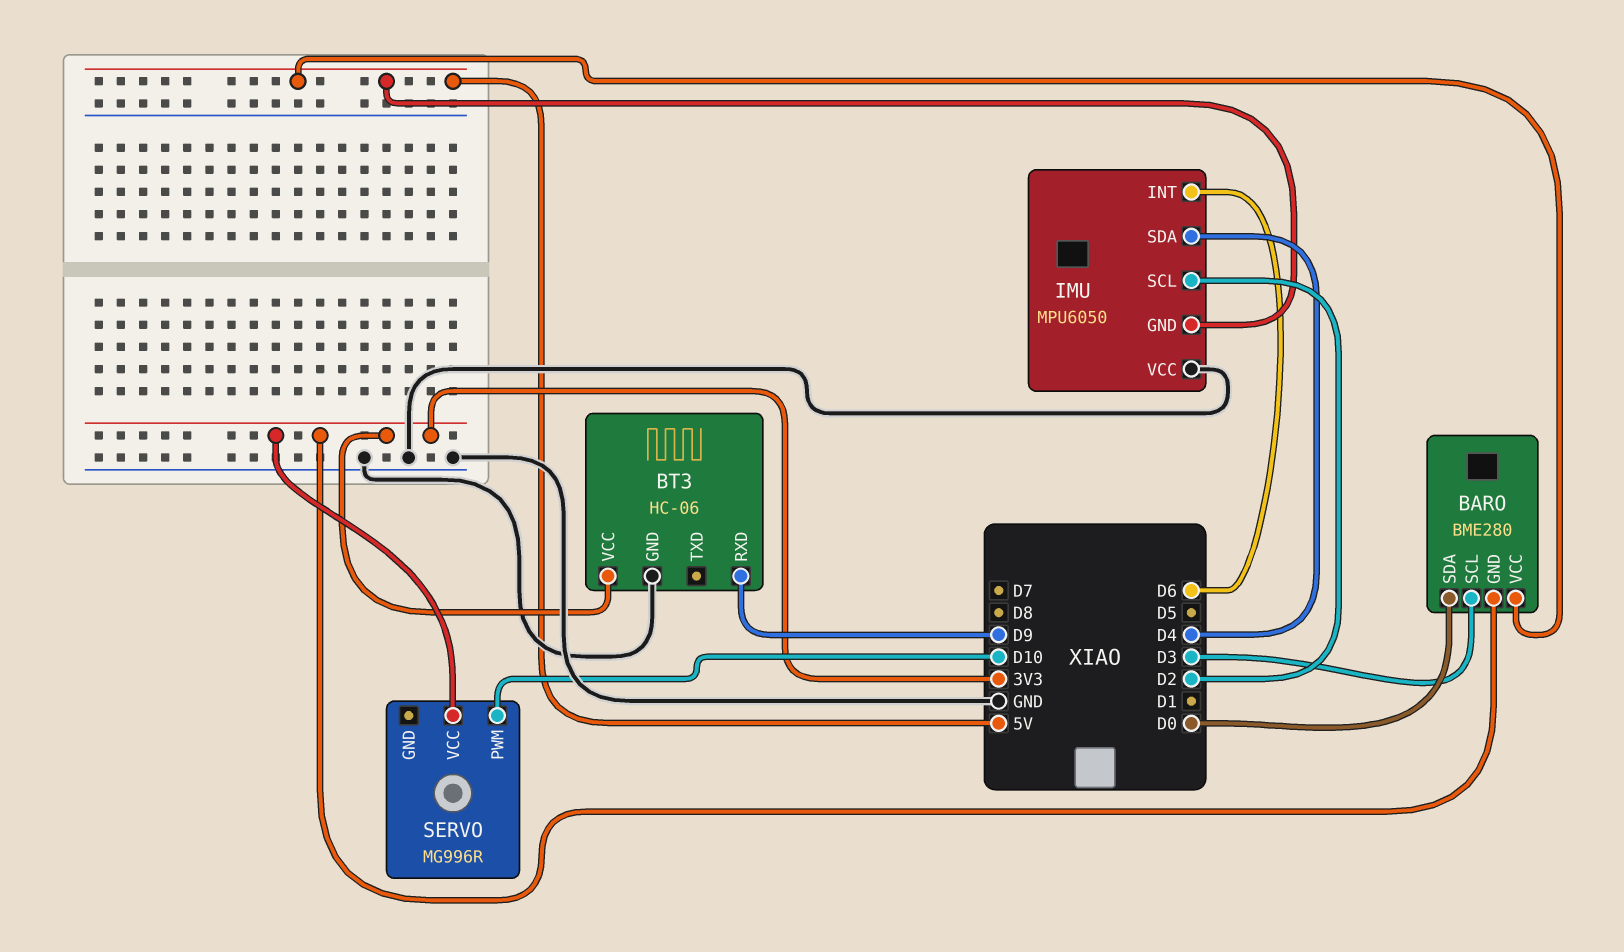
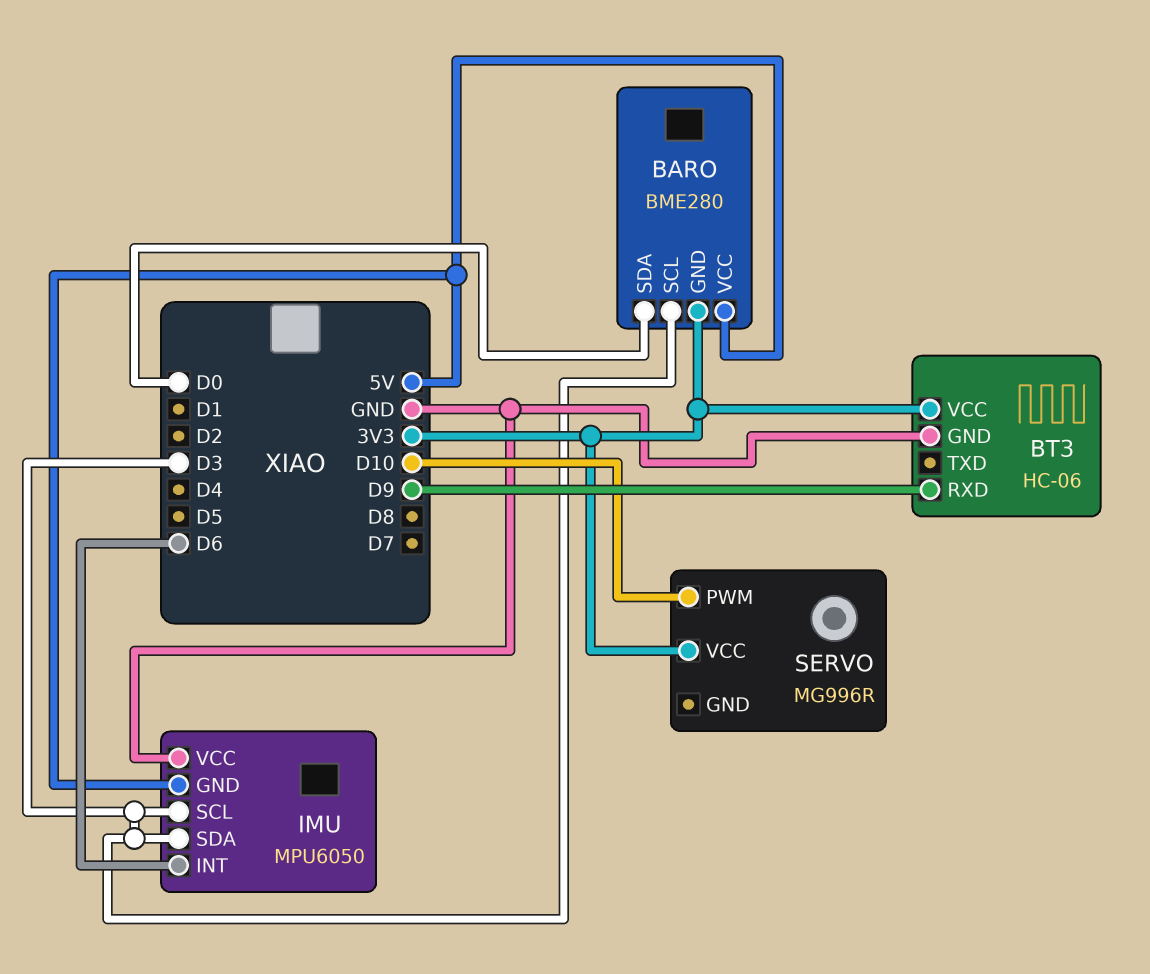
IMU pin SCL: D2 -> D3
IMU pin SDA: D4 -> D3

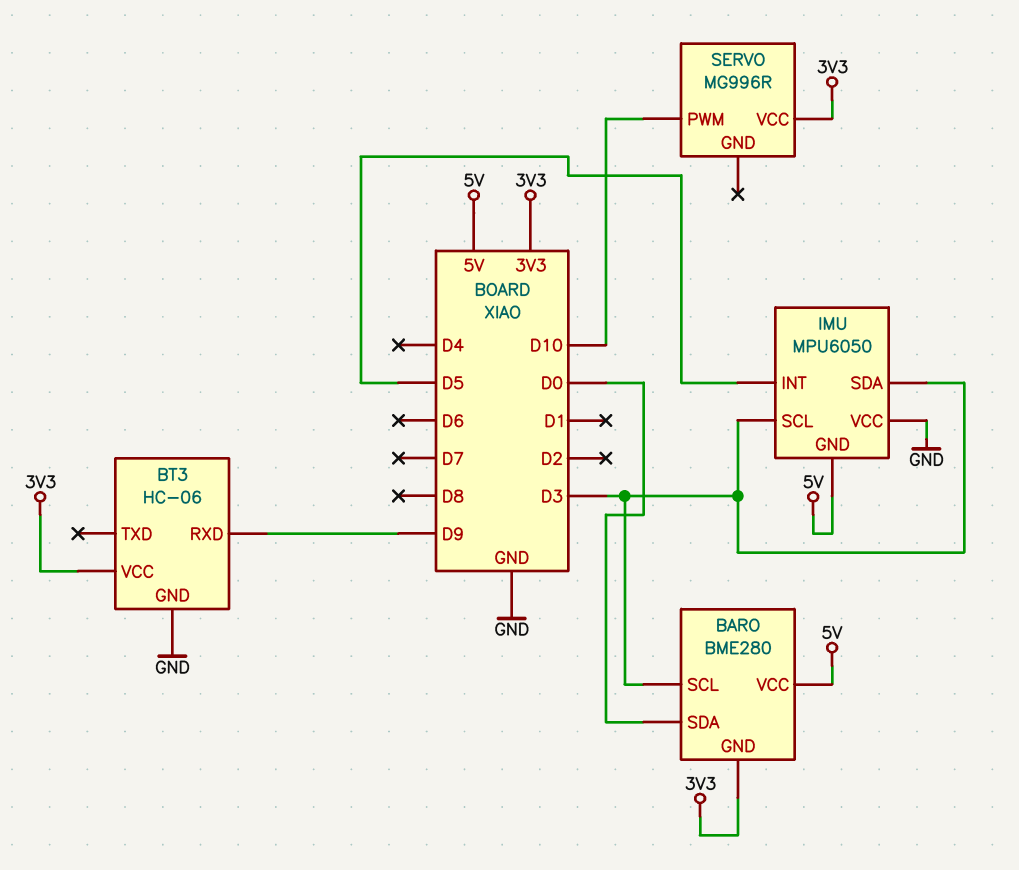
IMU pin INT: D6 -> D5

